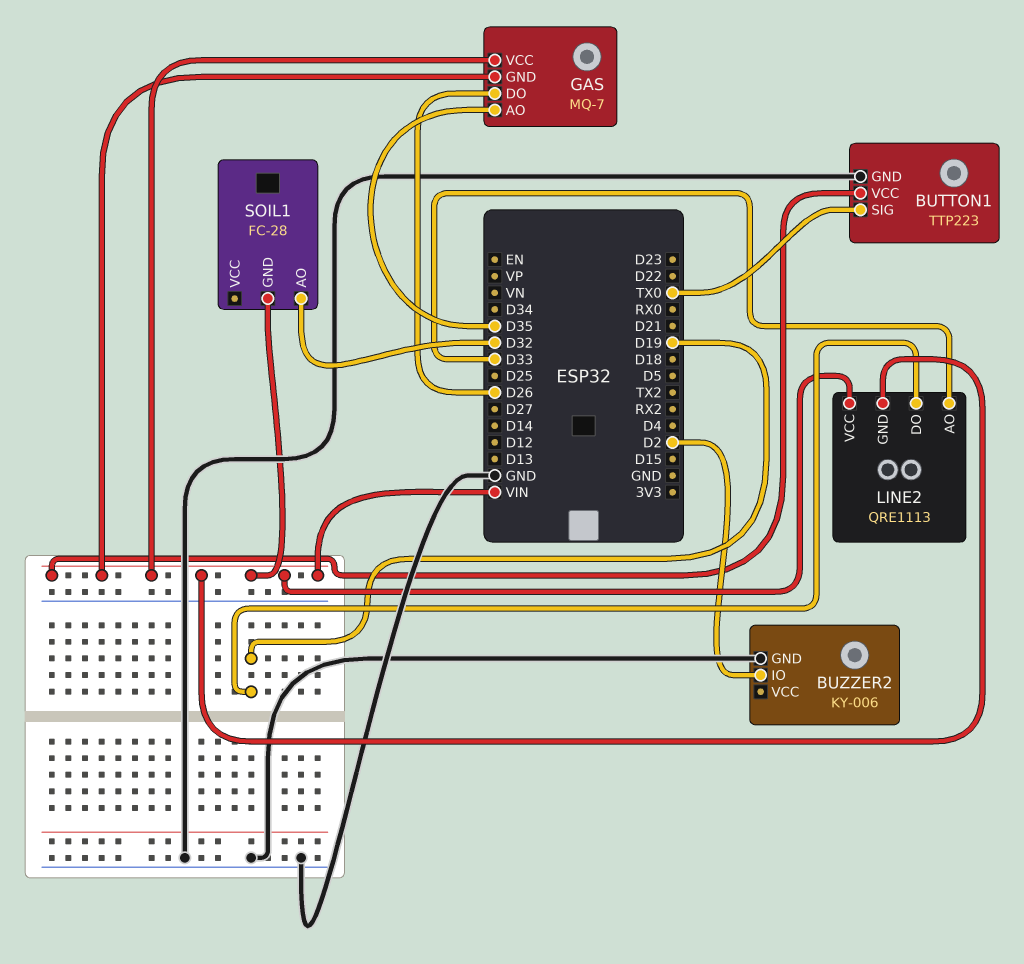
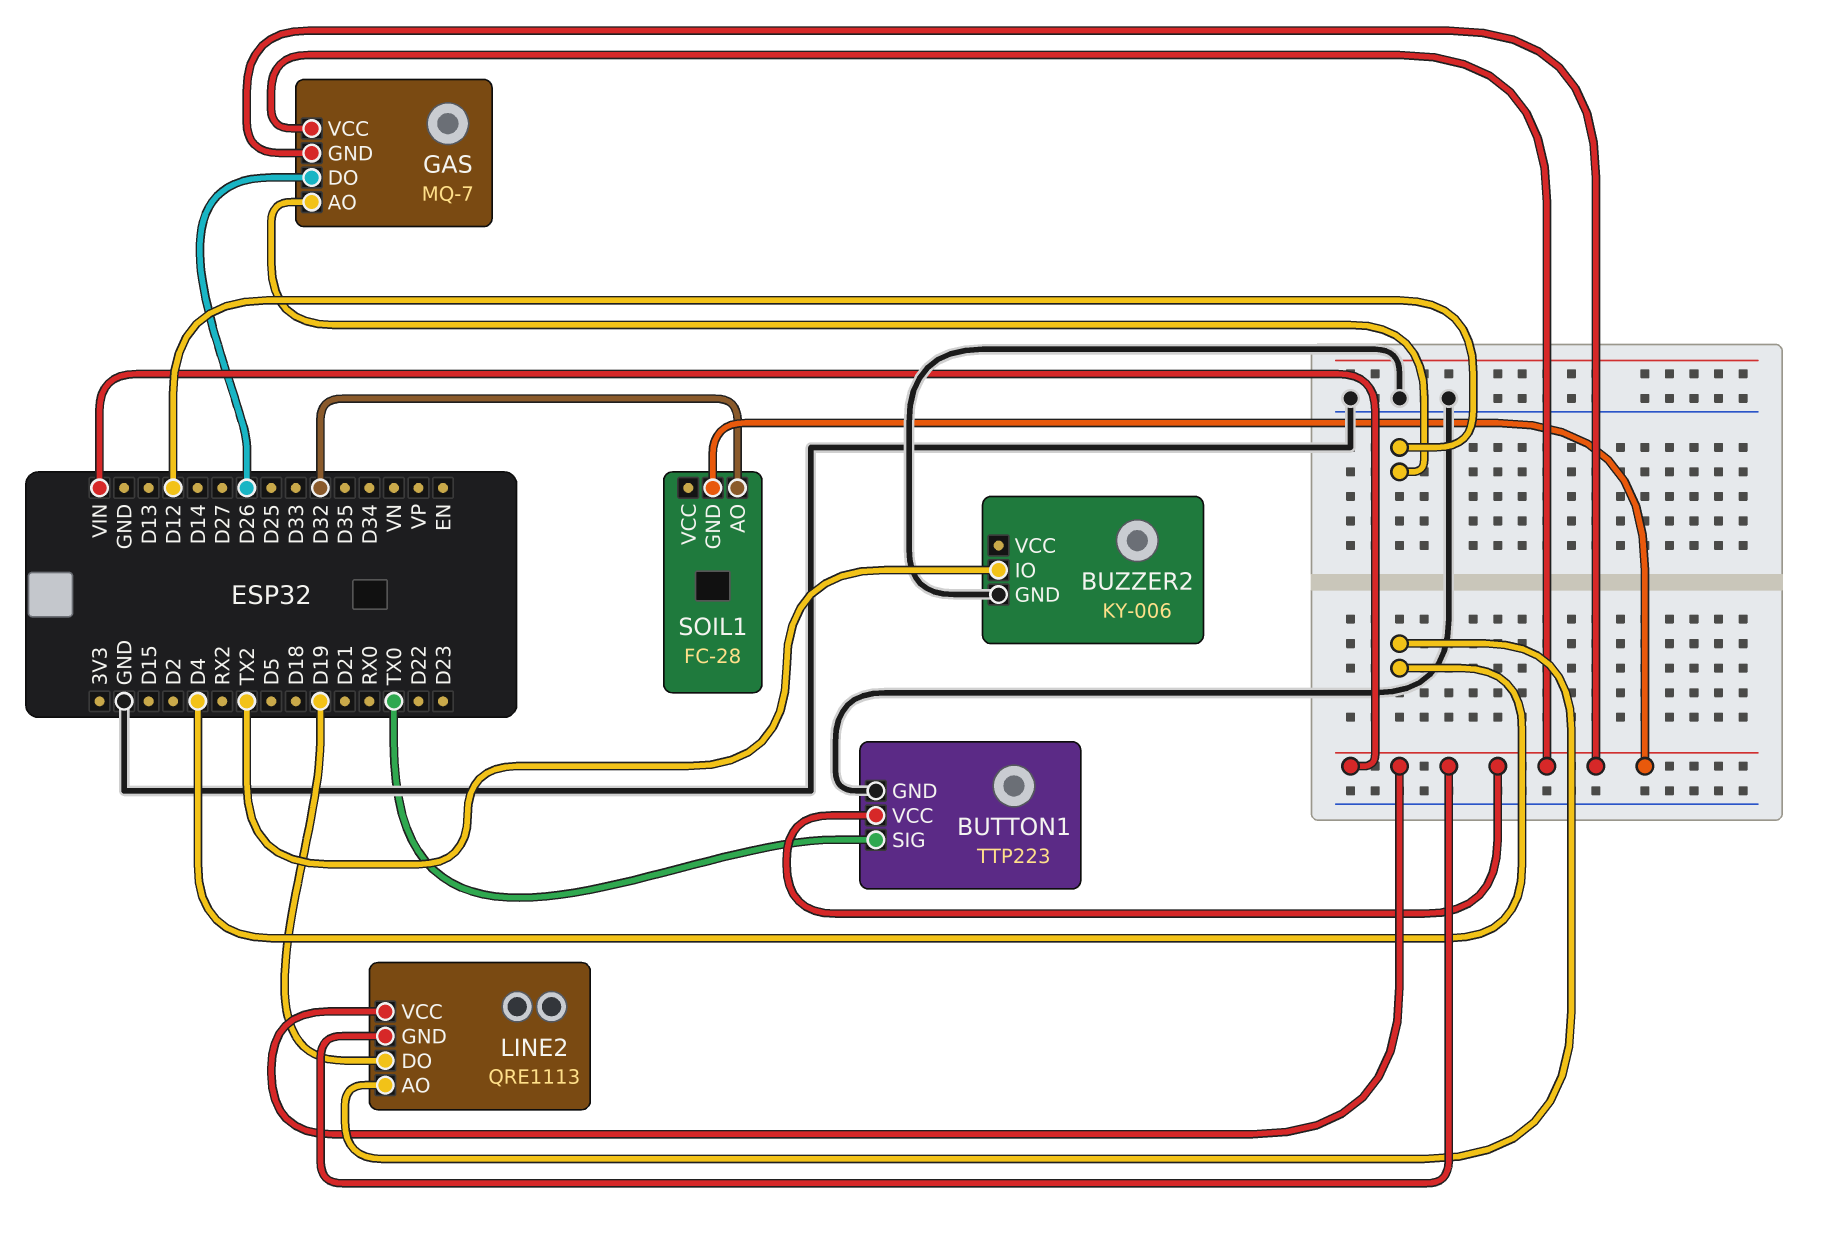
BUZZER2 pin IO: D2 -> TX2
GAS pin AO: D35 -> D12
LINE2 pin AO: D33 -> D4

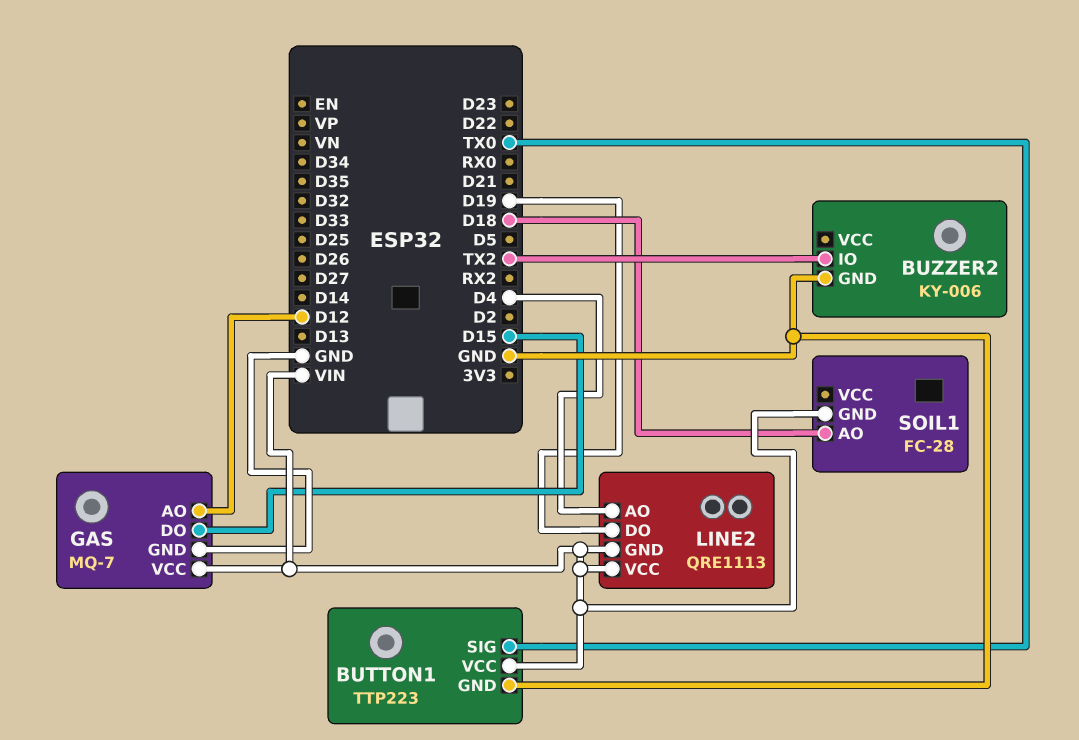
GAS pin DO: D26 -> D15
GAS pin GND: VIN -> GND
SOIL1 pin AO: D32 -> D18

